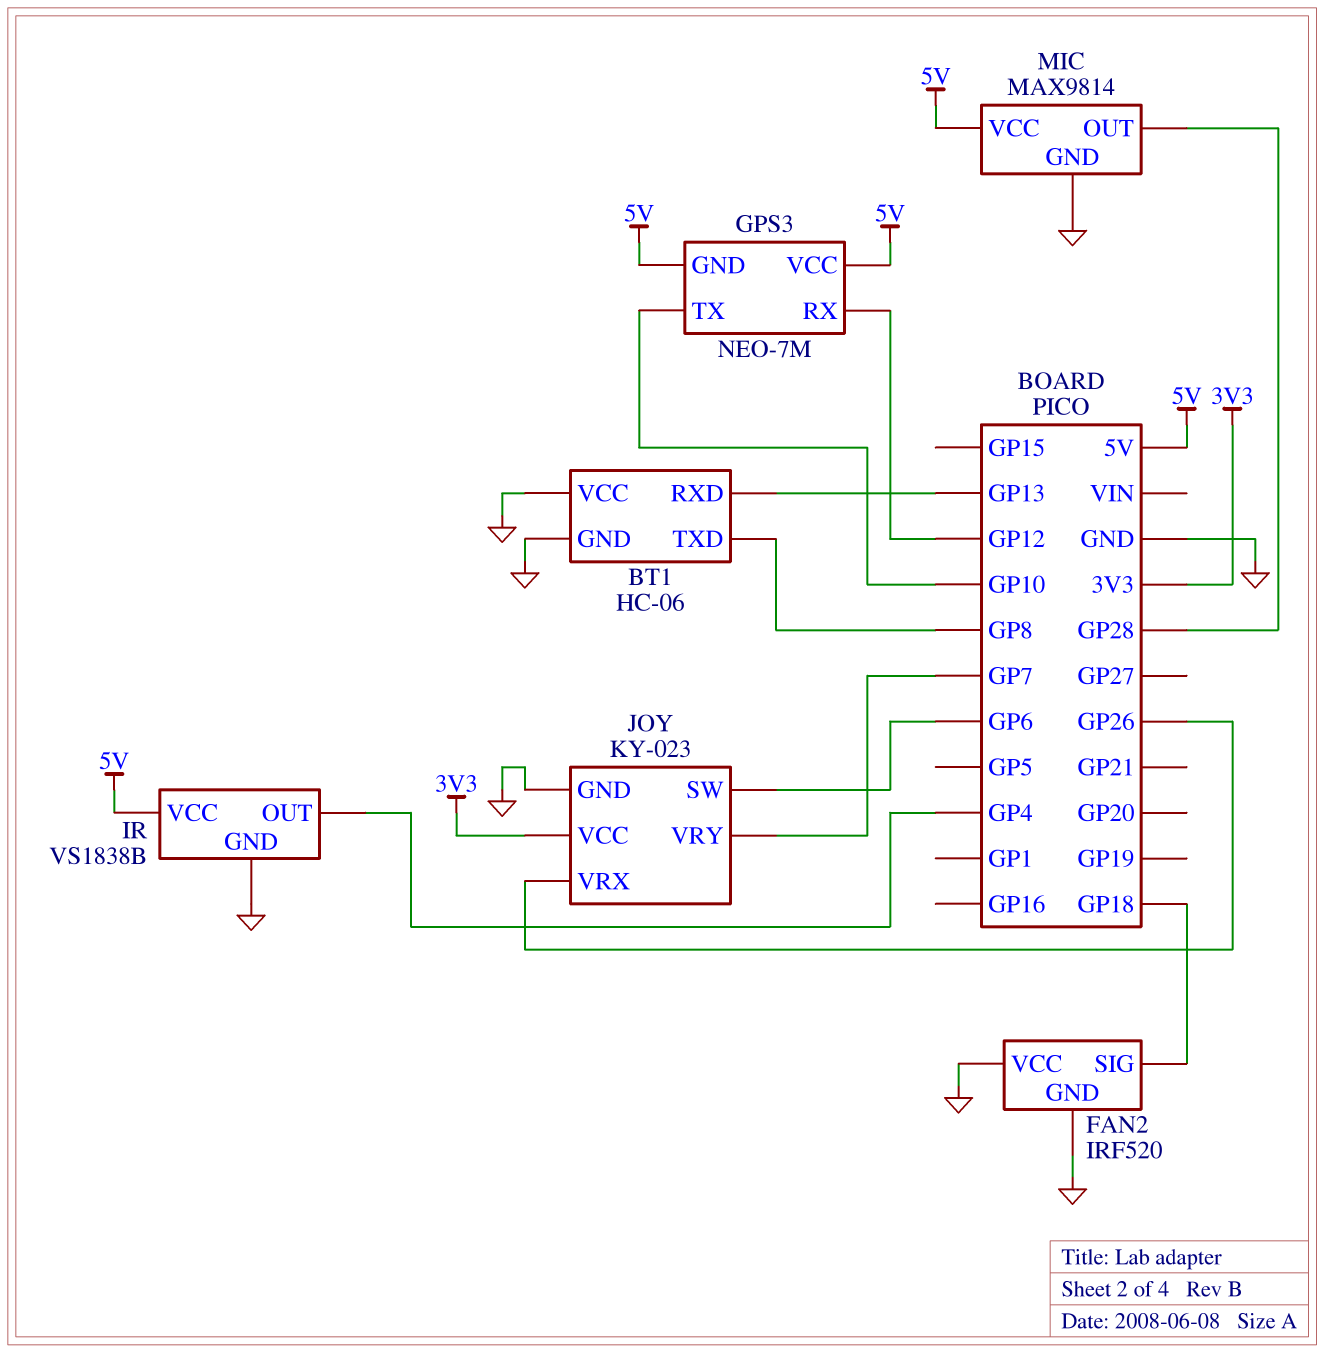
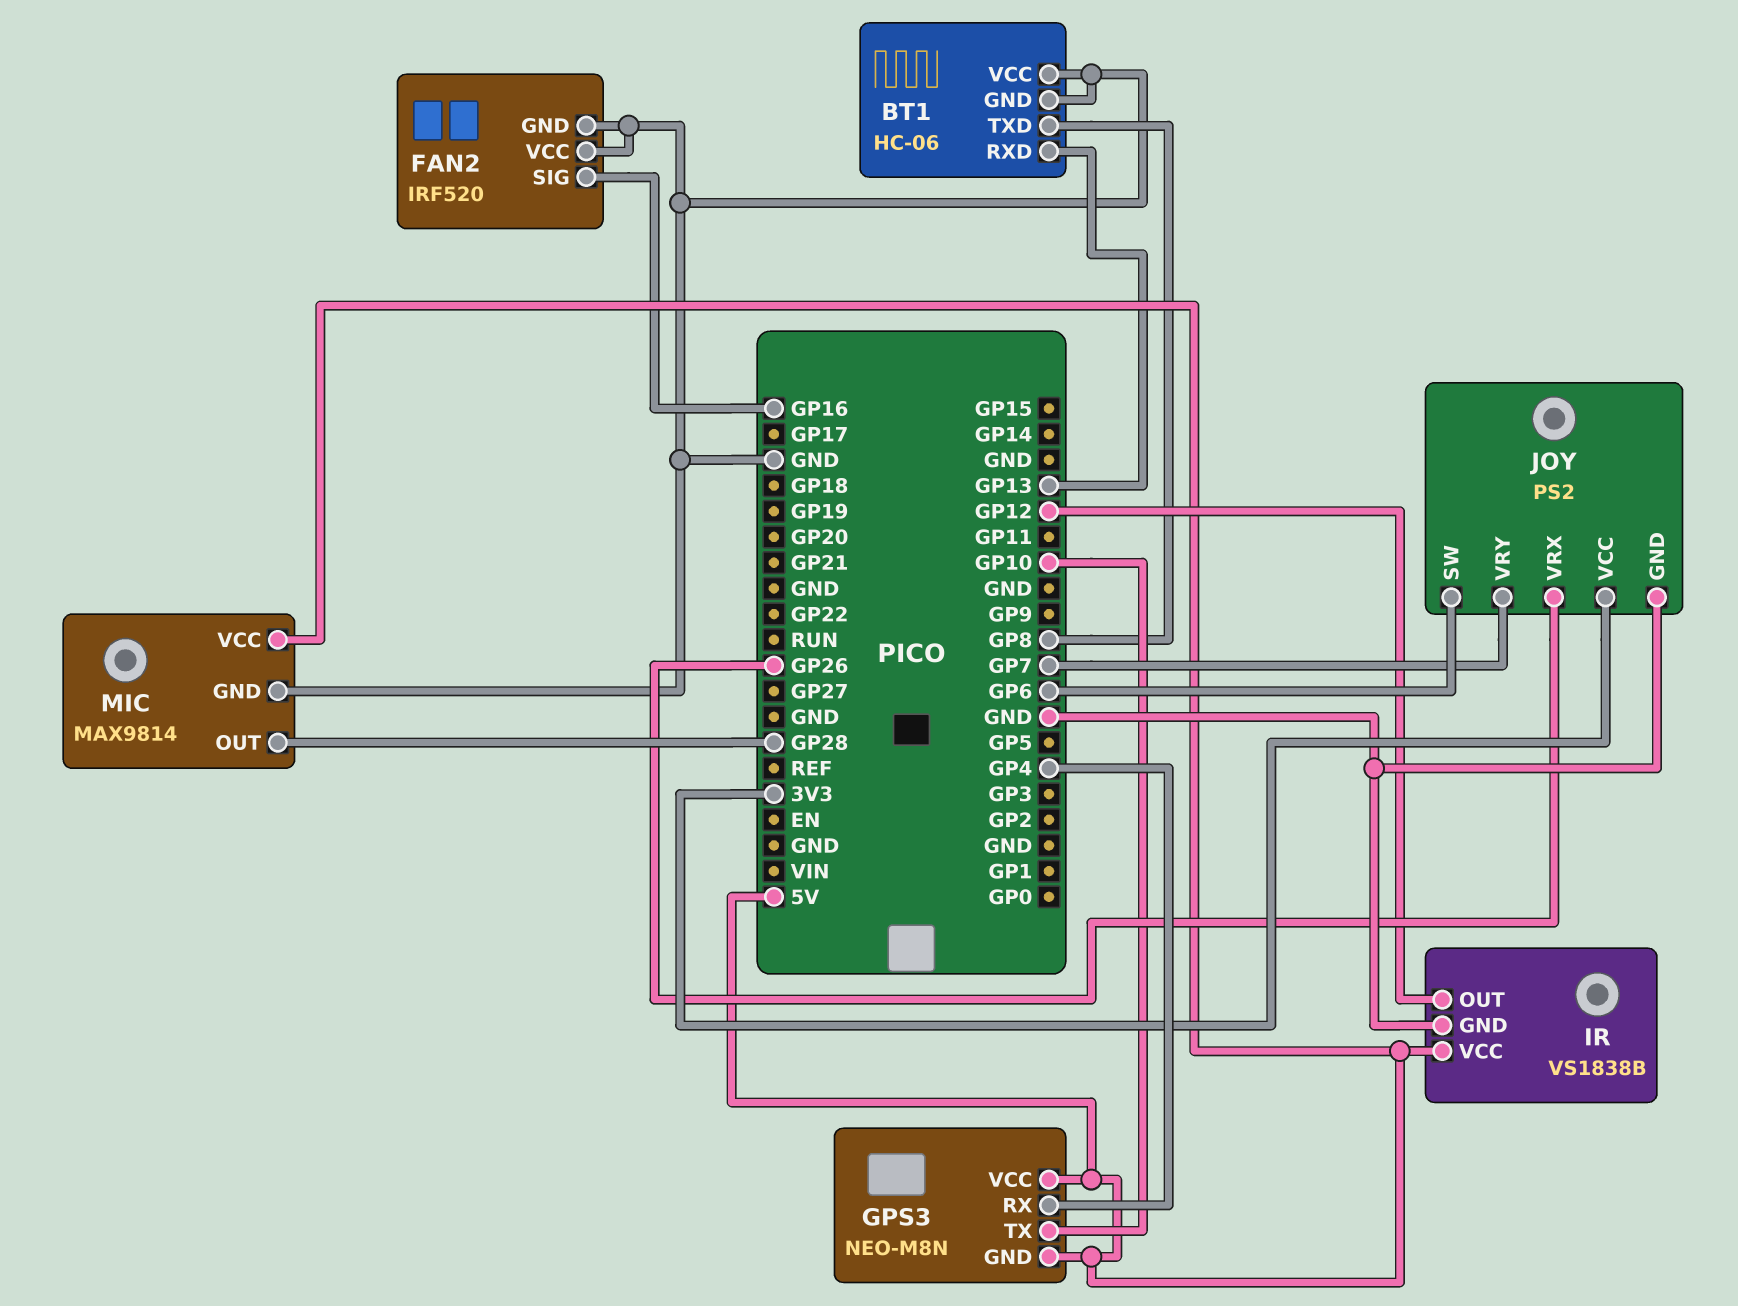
FAN2 pin SIG: GP18 -> GP16
GPS3: NEO-7M -> NEO-M8N
GPS3 pin RX: GP12 -> GP4
IR pin OUT: GP4 -> GP12
JOY: KY-023 -> PS2

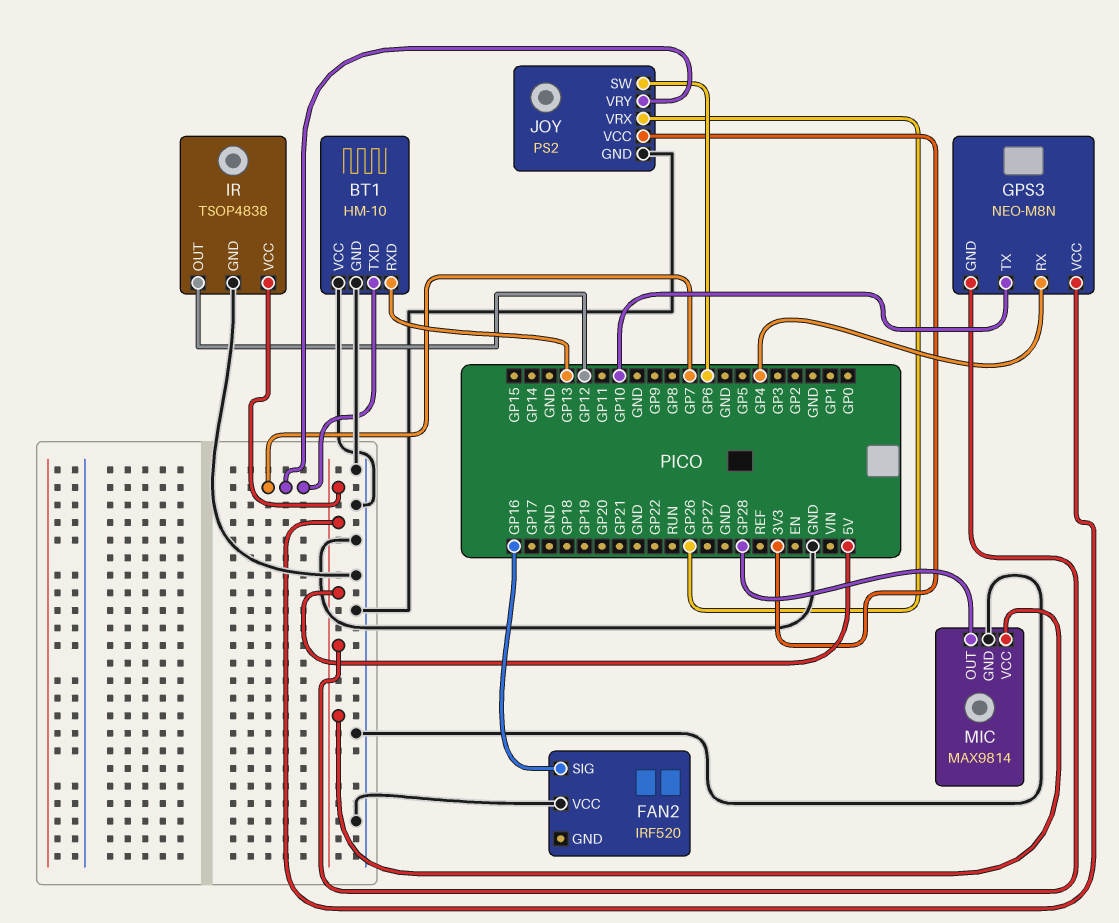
BT1: HC-06 -> HM-10
BT1 pin TXD: GP8 -> GP7
FAN2 pin GND: GND -> none
IR: VS1838B -> TSOP4838

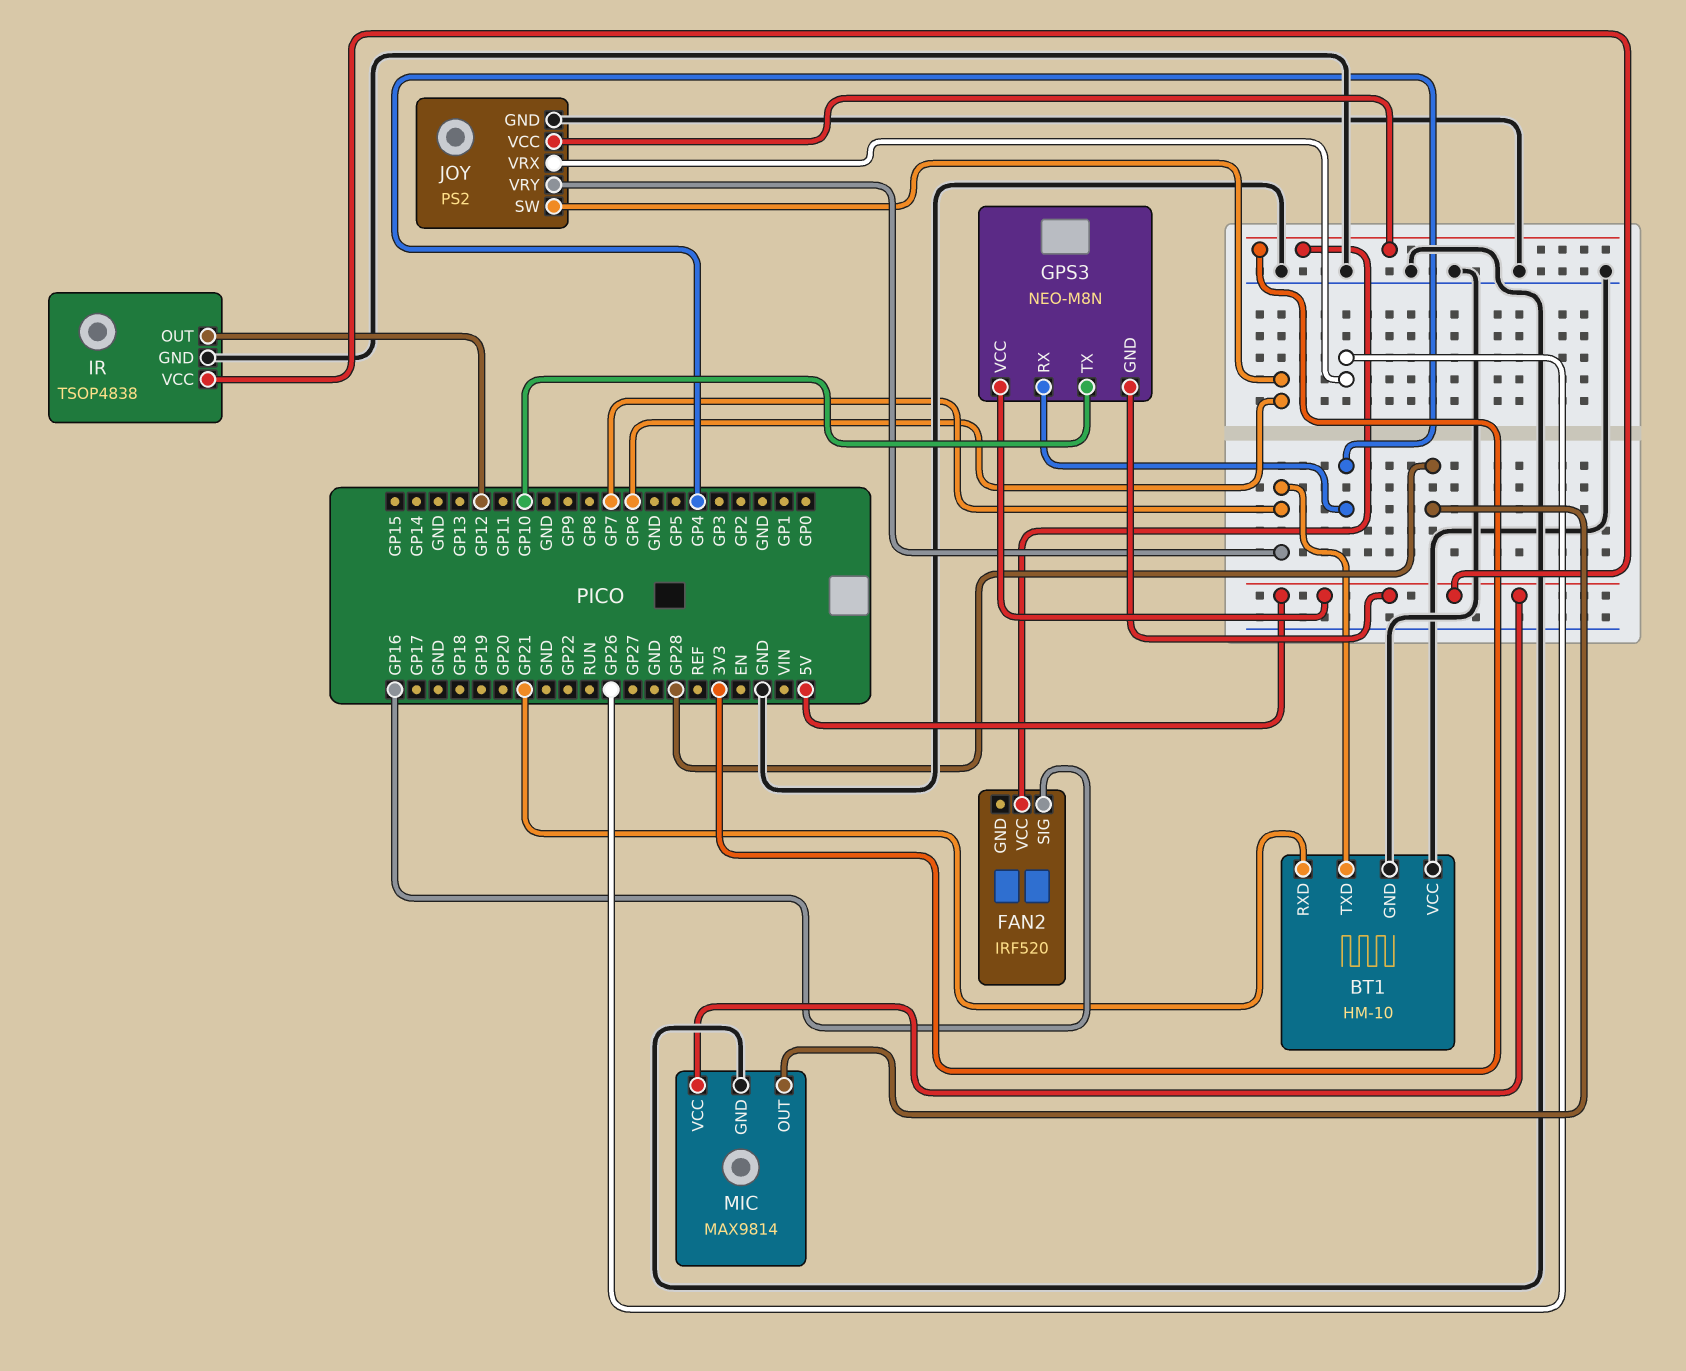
BT1 pin RXD: GP13 -> GP21
FAN2 pin VCC: GND -> 3V3

